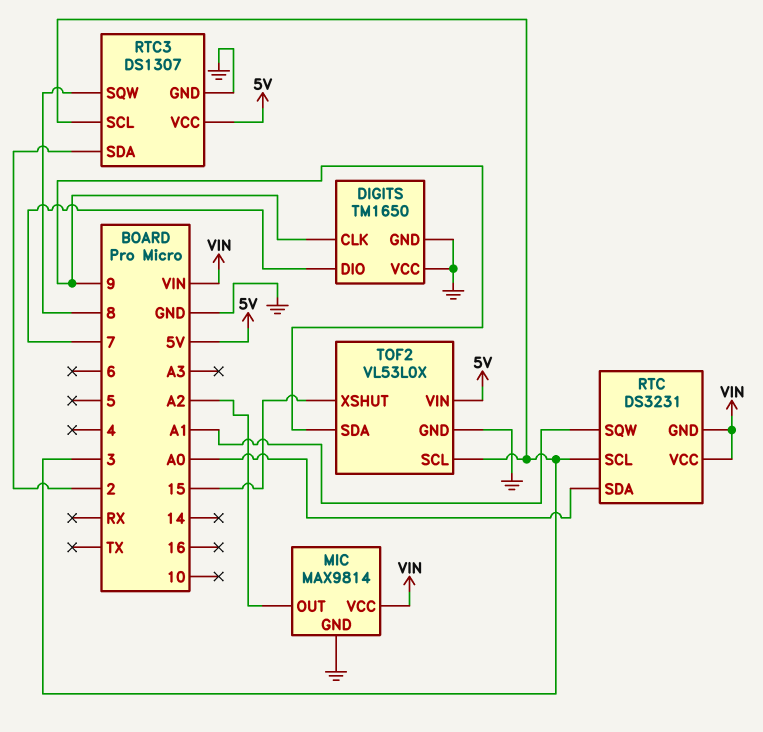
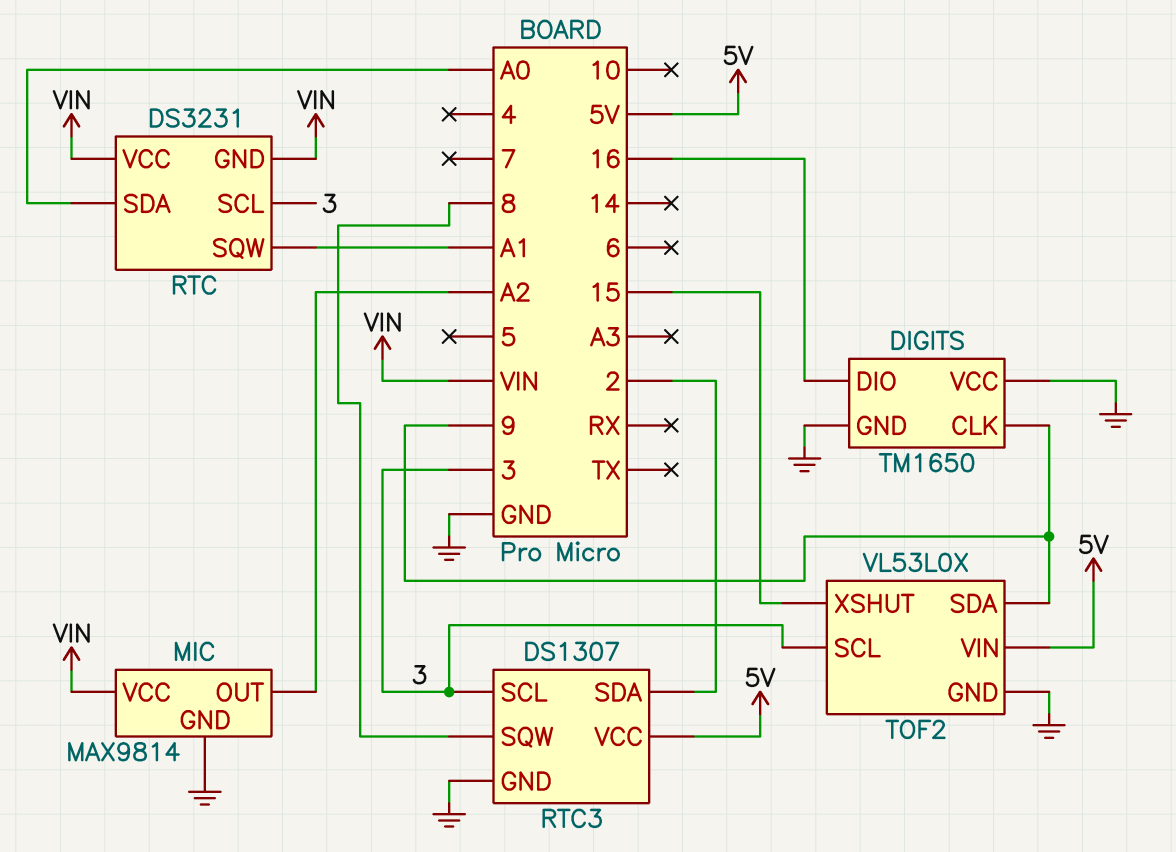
DIGITS pin DIO: 7 -> 16

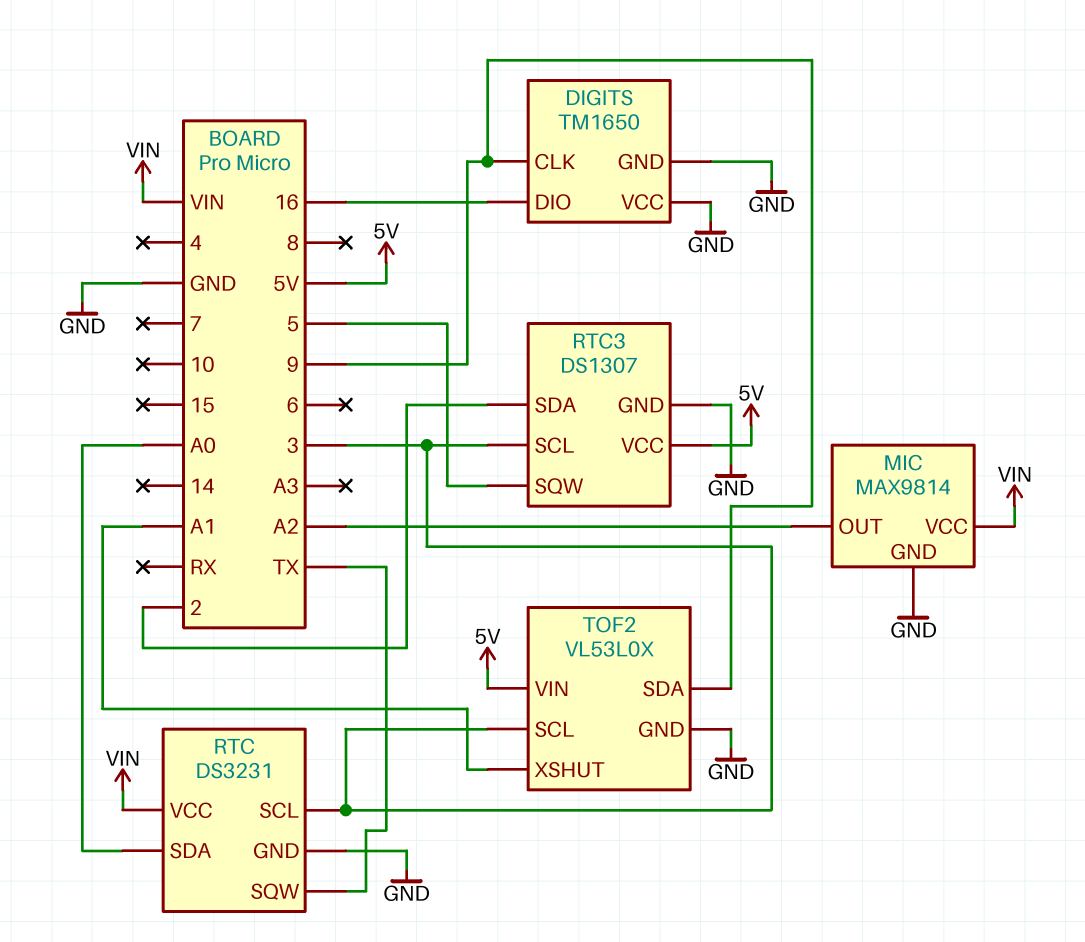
RTC pin GND: VIN -> GND
RTC pin SQW: A1 -> TX
RTC3 pin SQW: 8 -> 5
TOF2 pin XSHUT: 15 -> A1

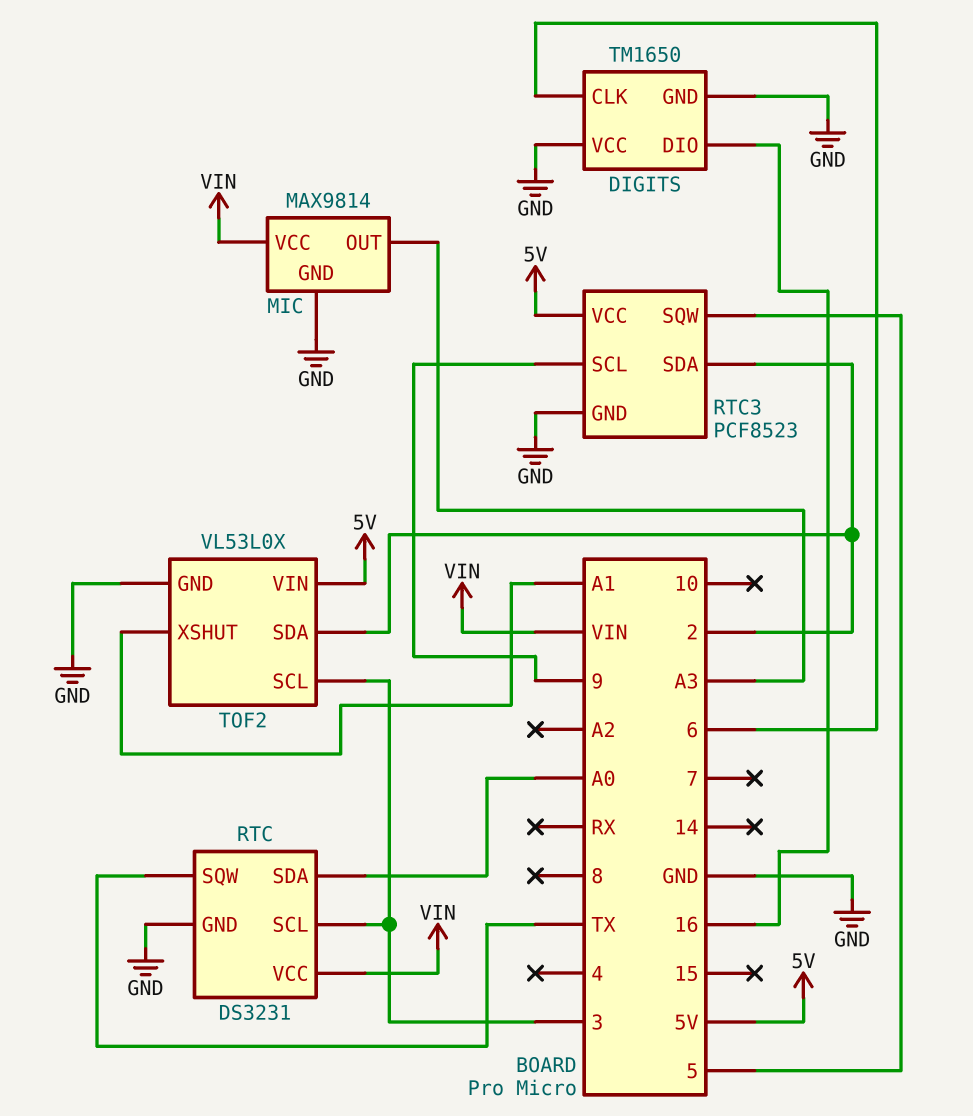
DIGITS pin CLK: 9 -> 6
MIC pin OUT: A2 -> A3
RTC3: DS1307 -> PCF8523
RTC3 pin SCL: 3 -> 9
TOF2 pin SDA: 9 -> 2

